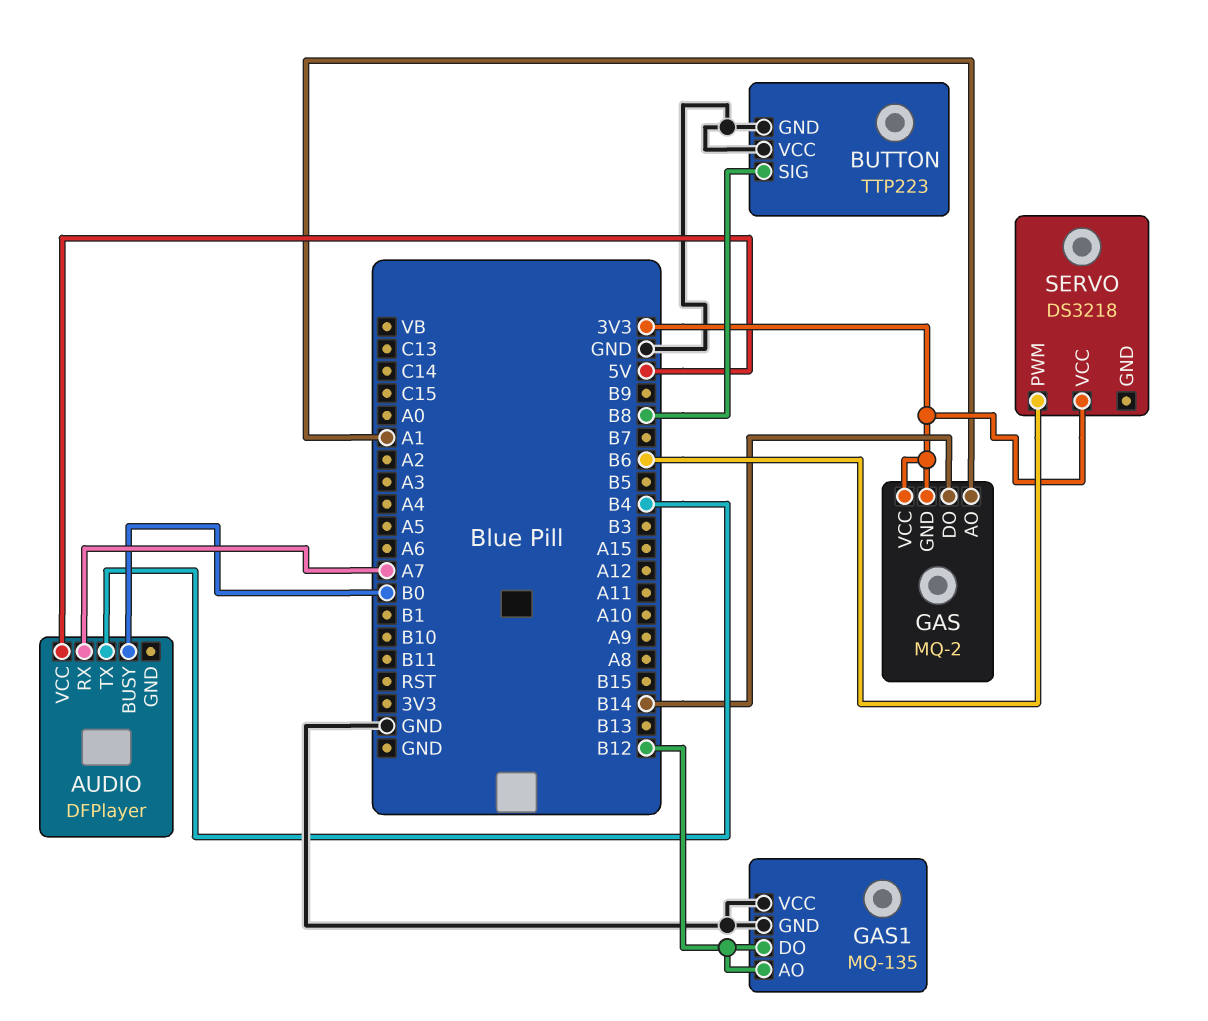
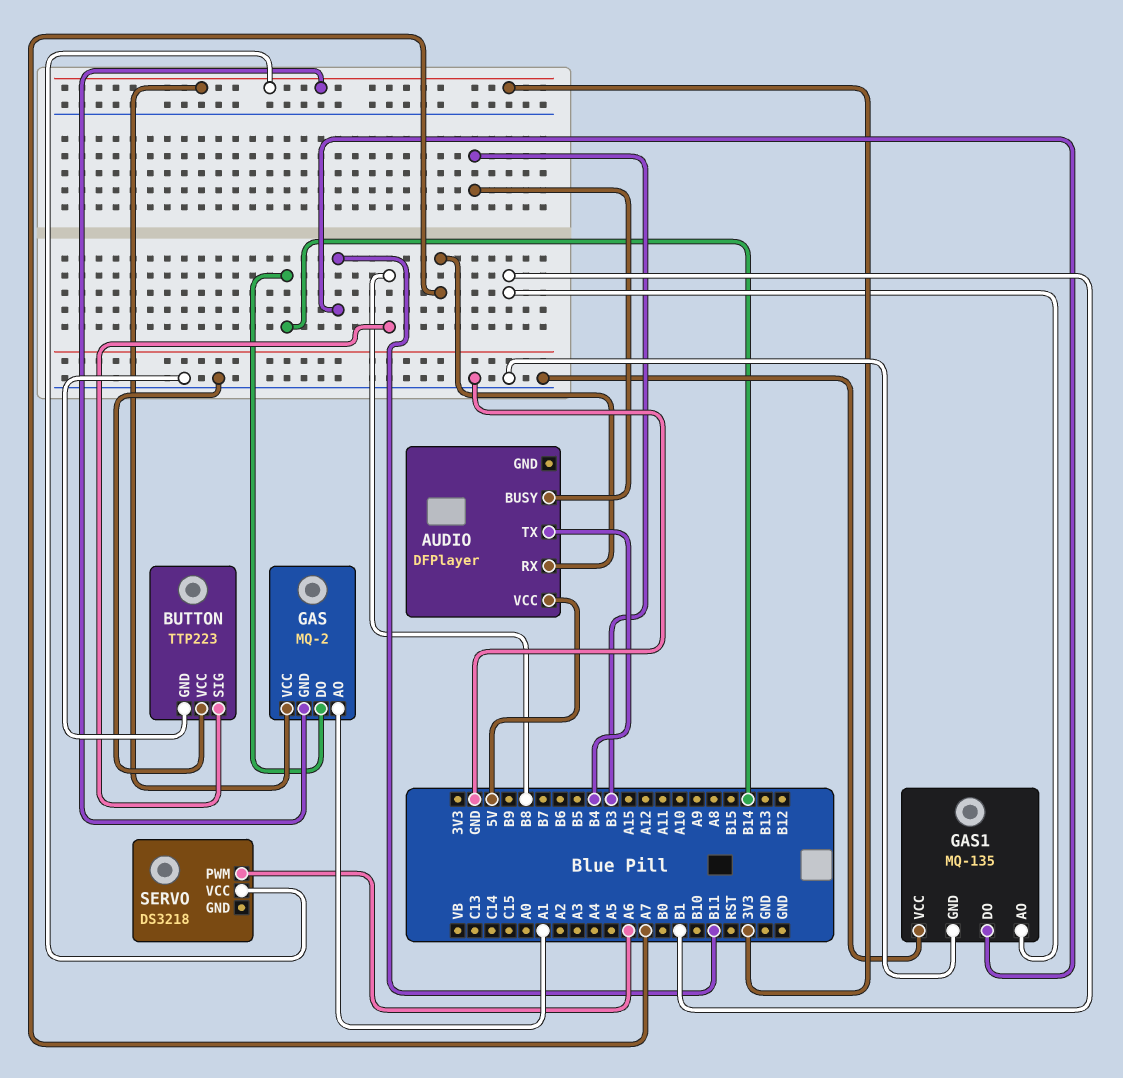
AUDIO pin BUSY: B0 -> B3
GAS1 pin AO: B12 -> B1
GAS1 pin DO: B12 -> B11
SERVO pin PWM: B6 -> A6

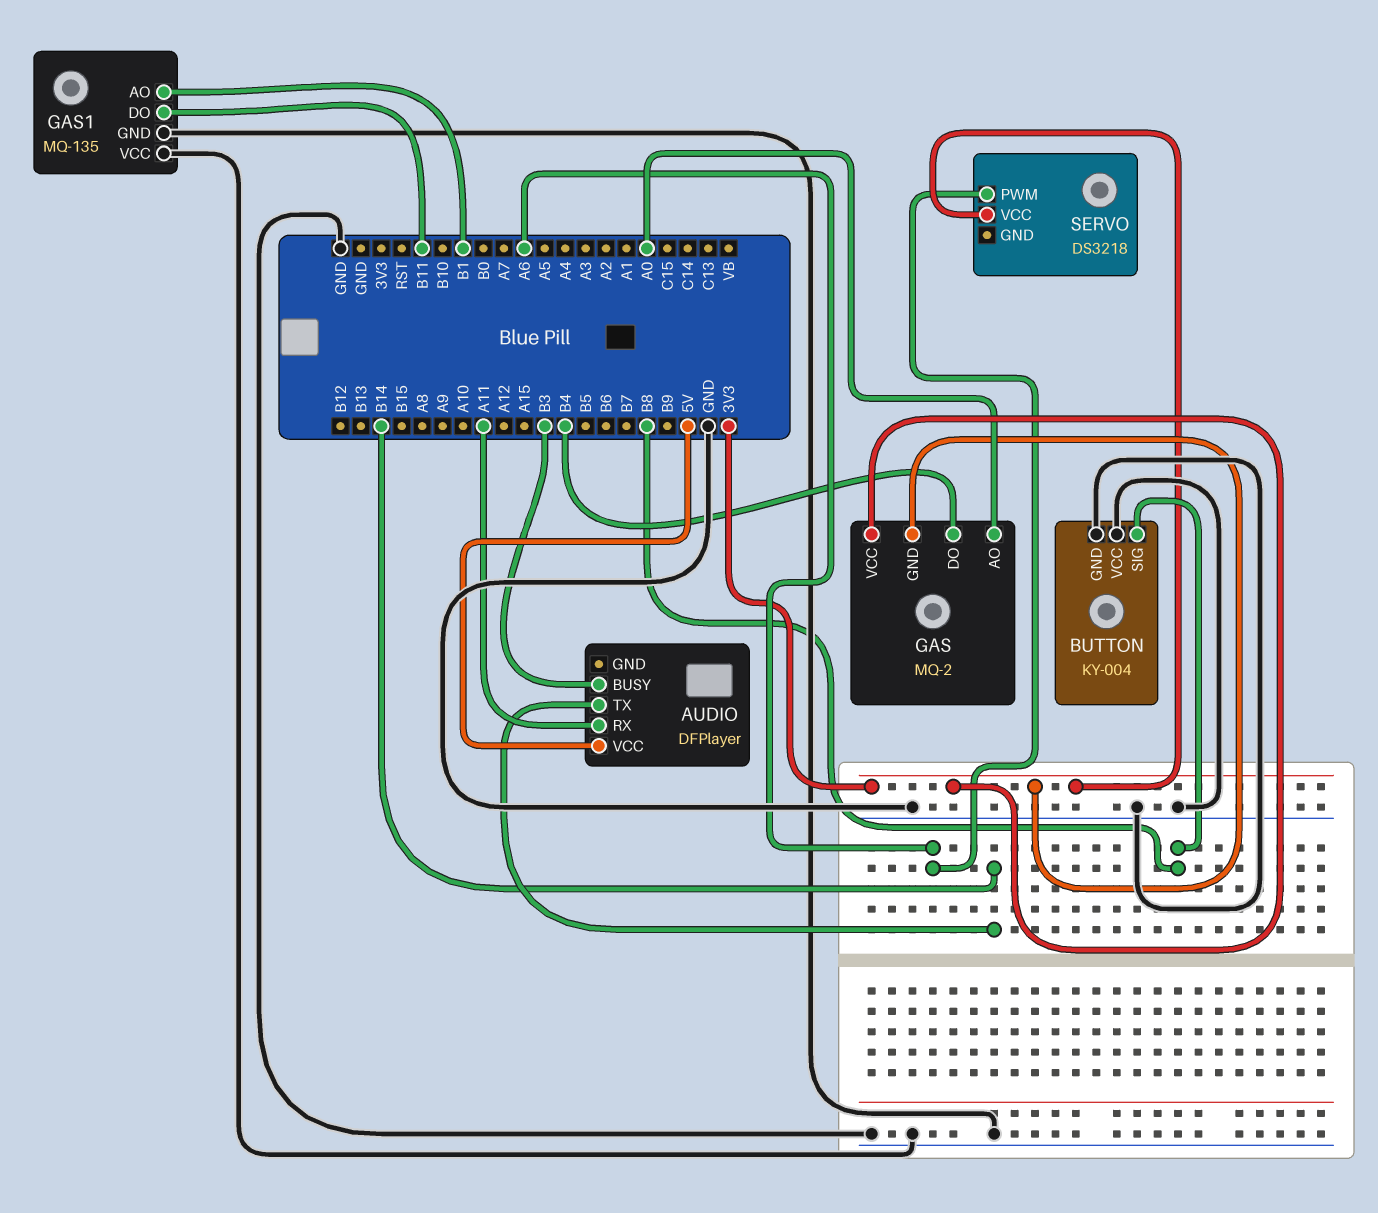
AUDIO pin RX: A7 -> A11
AUDIO pin TX: B4 -> B14
BUTTON: TTP223 -> KY-004
GAS pin AO: A1 -> A0
GAS pin DO: B14 -> B4

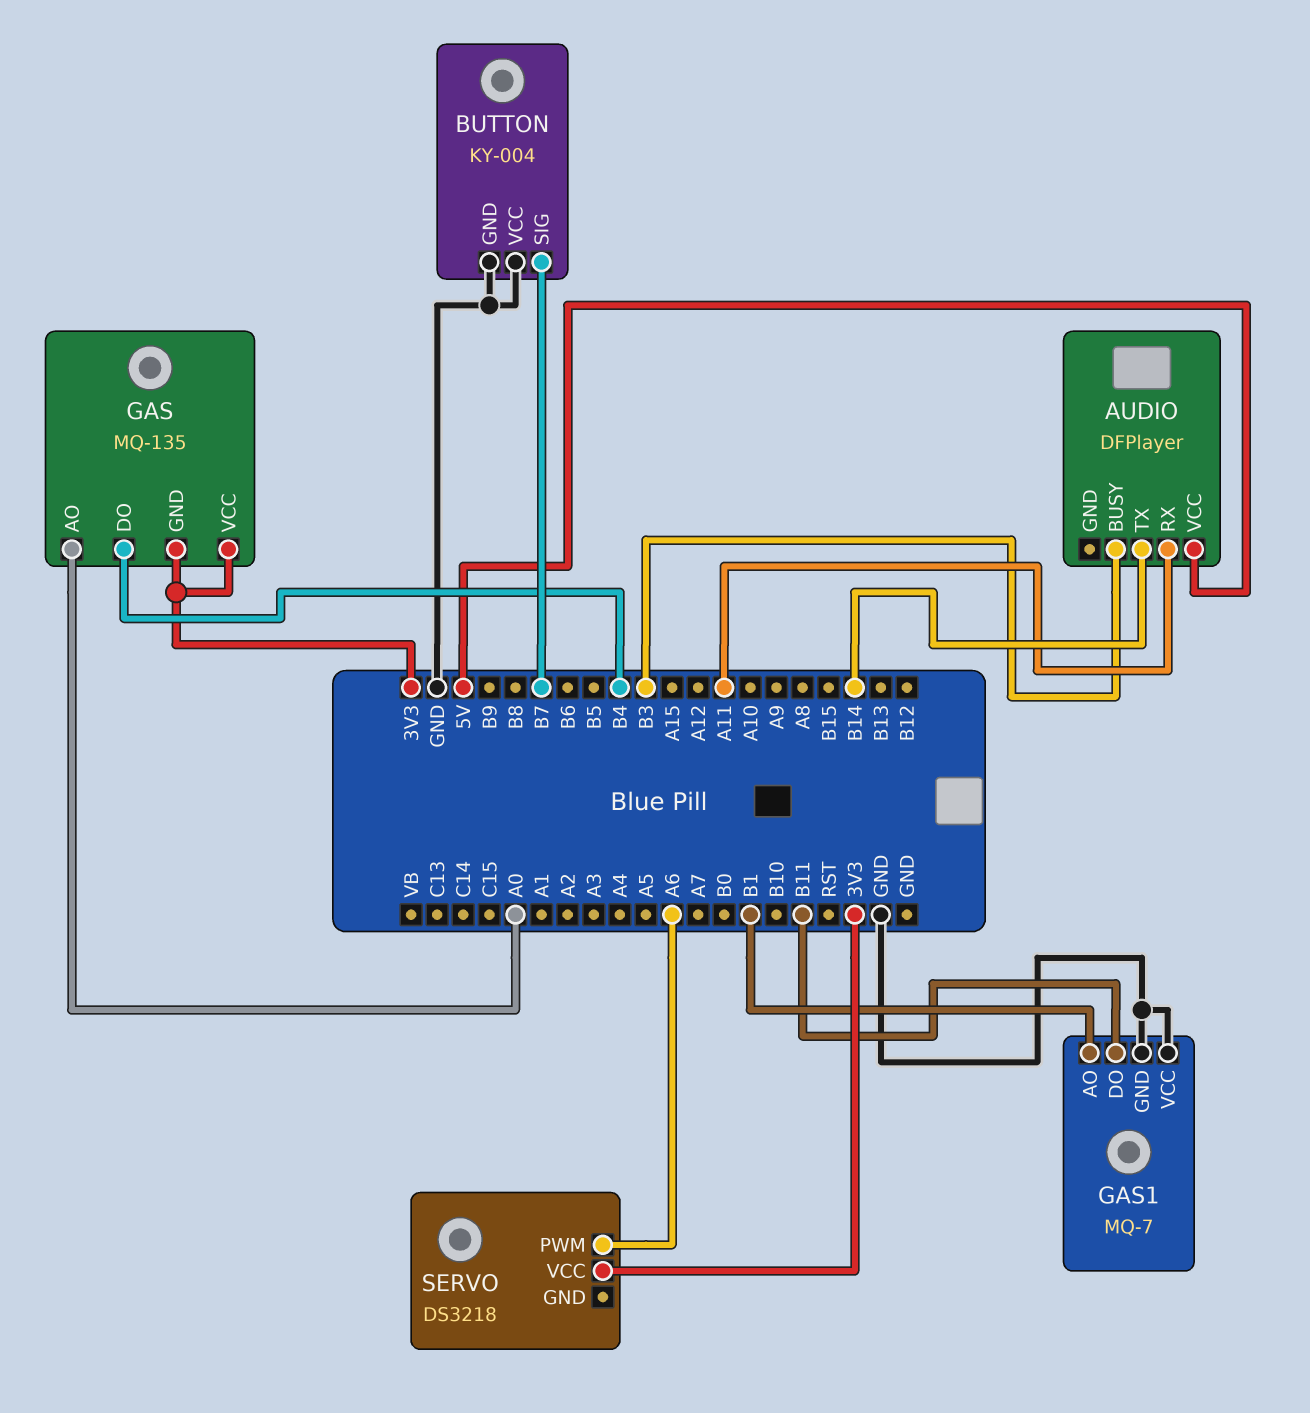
BUTTON pin SIG: B8 -> B7
GAS: MQ-2 -> MQ-135
GAS1: MQ-135 -> MQ-7

